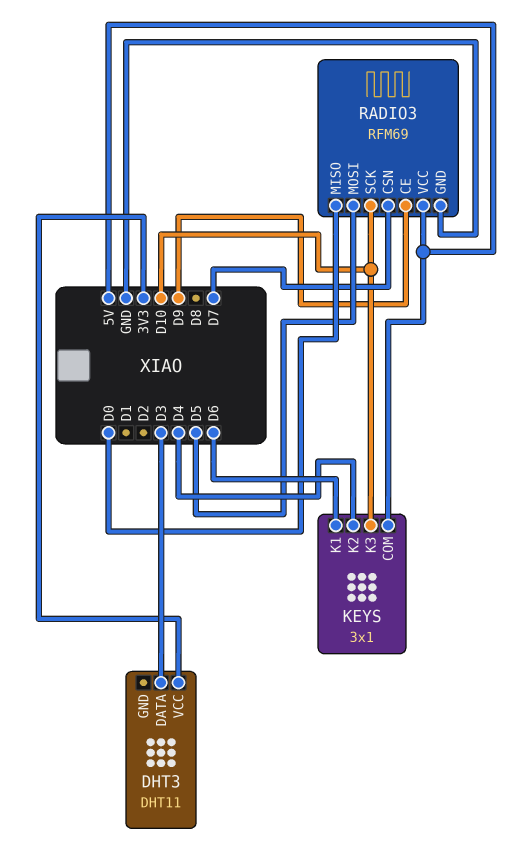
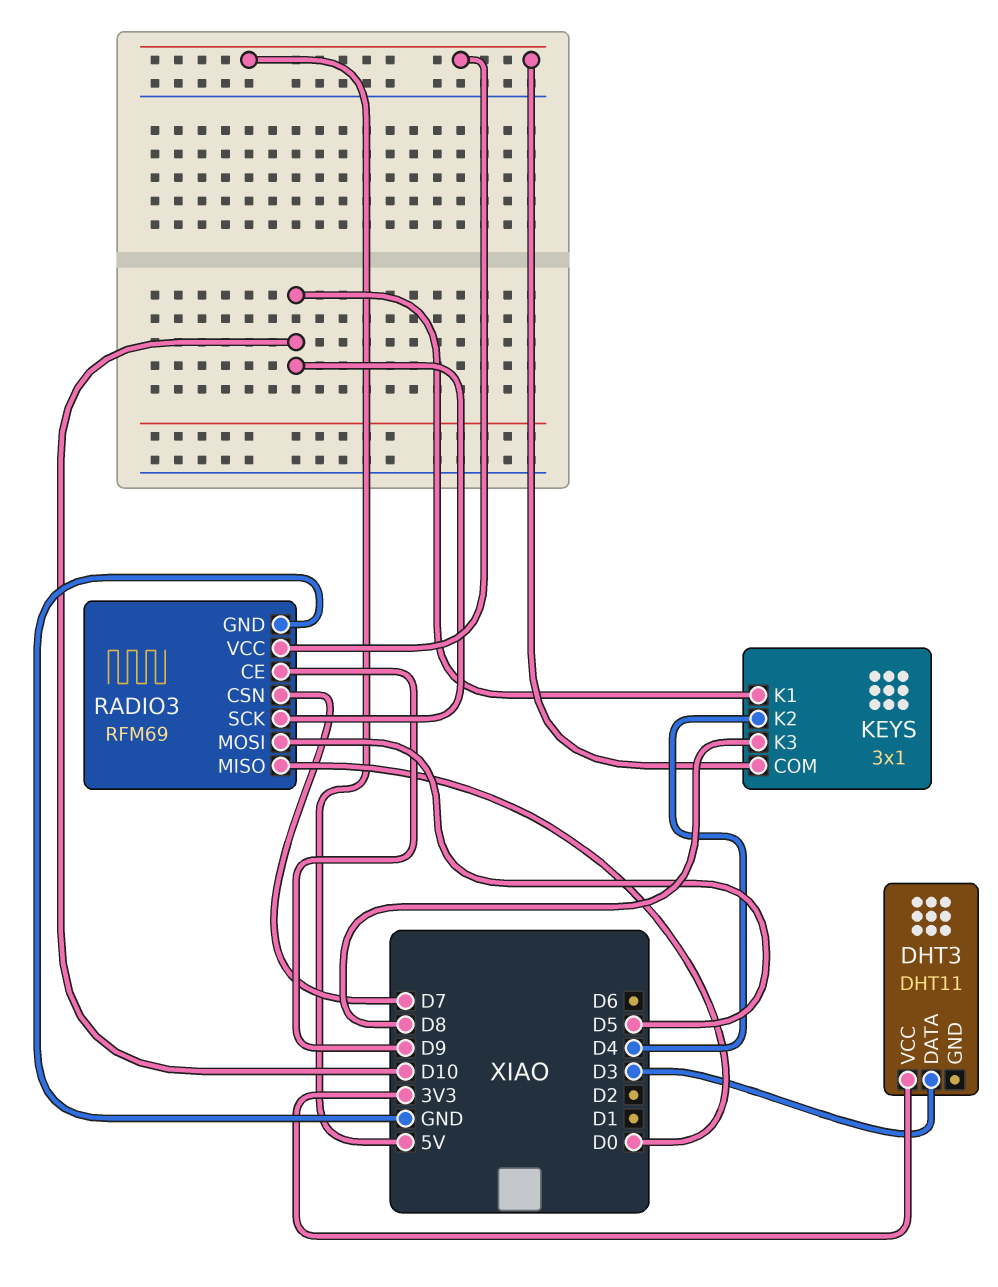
KEYS pin K1: D6 -> D10
KEYS pin K3: D10 -> D8

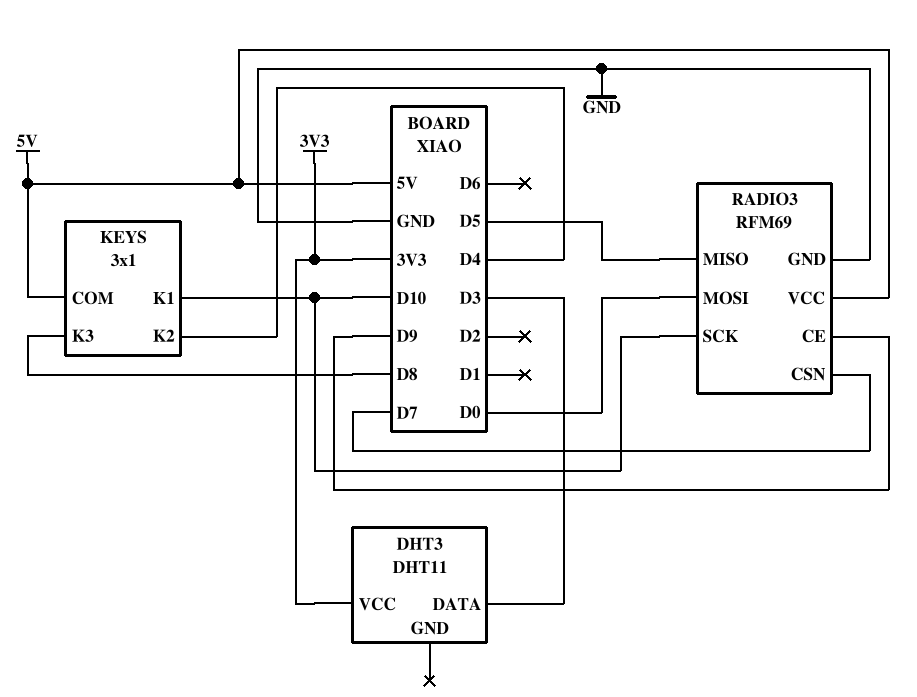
RADIO3 pin MISO: D0 -> D5
RADIO3 pin MOSI: D5 -> D0

